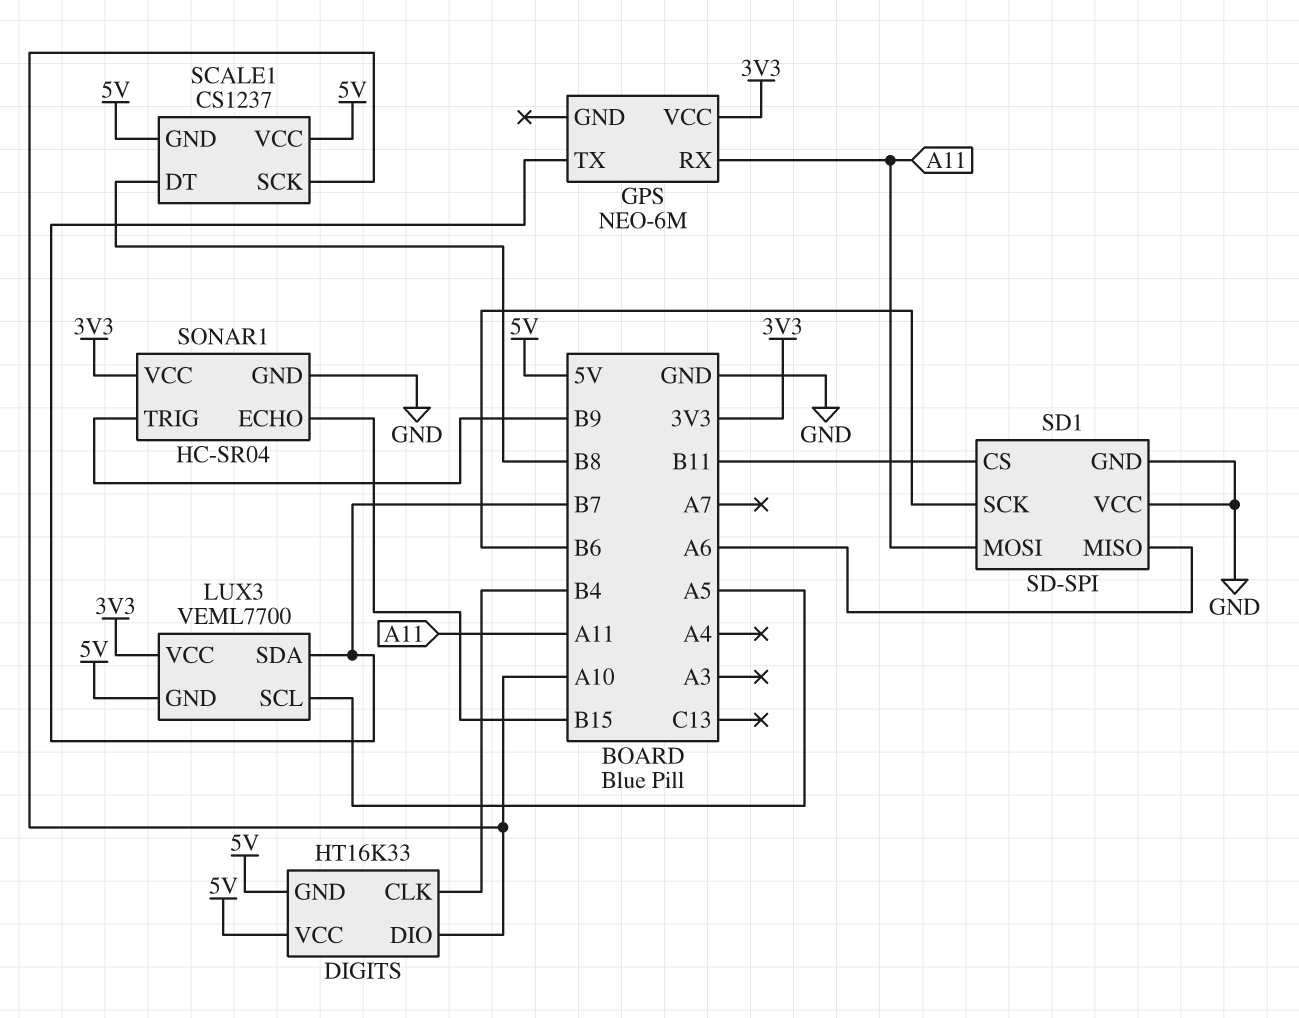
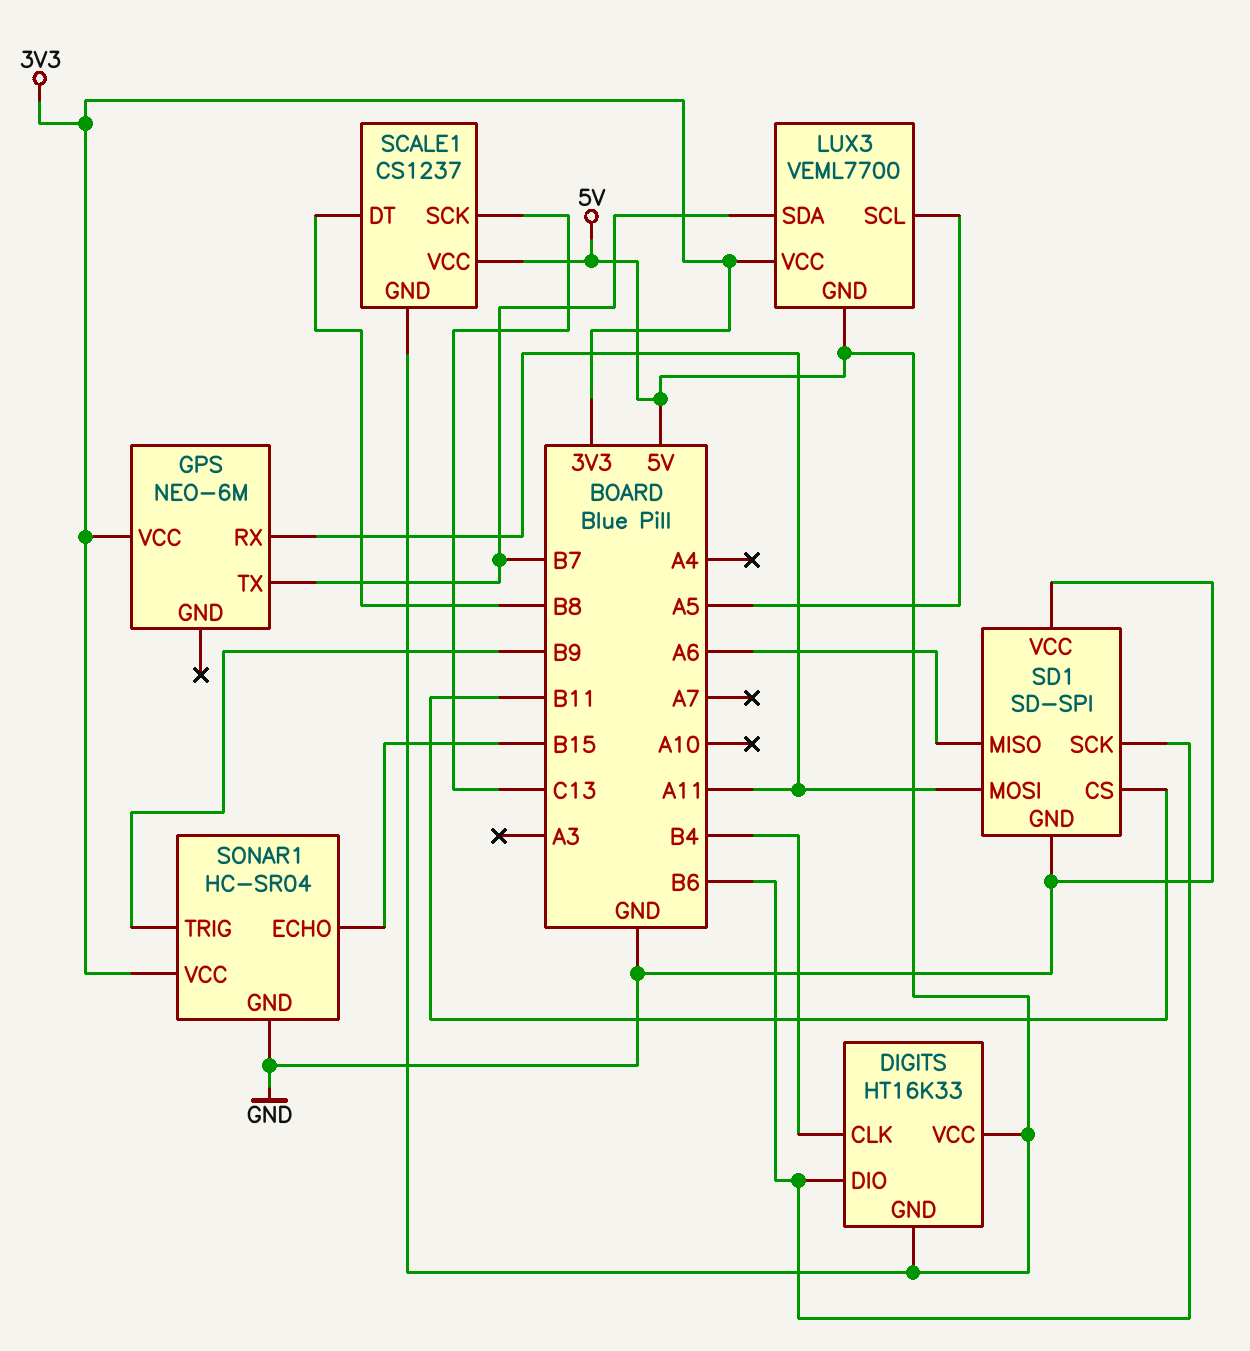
DIGITS pin DIO: A10 -> B6
SCALE1 pin SCK: A10 -> C13

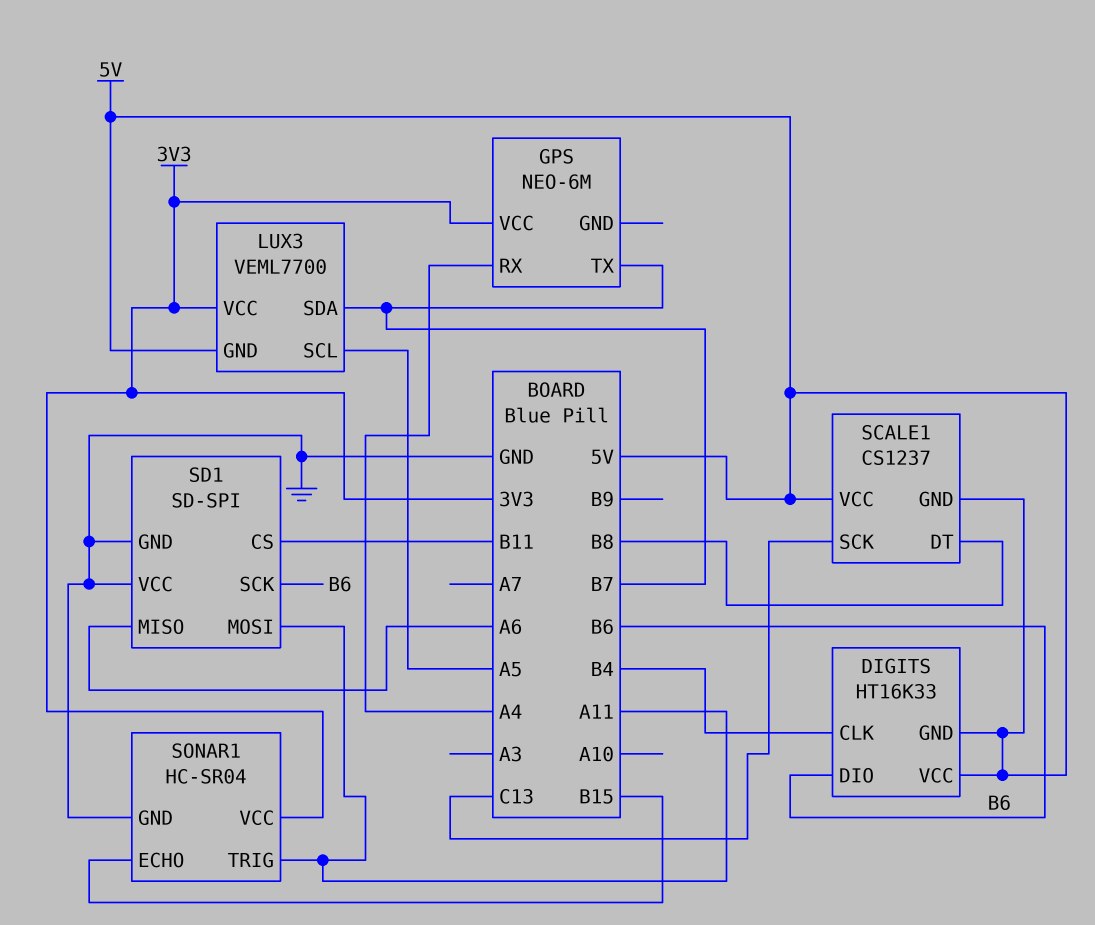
GPS pin RX: A11 -> A4
SONAR1 pin TRIG: B9 -> A11

